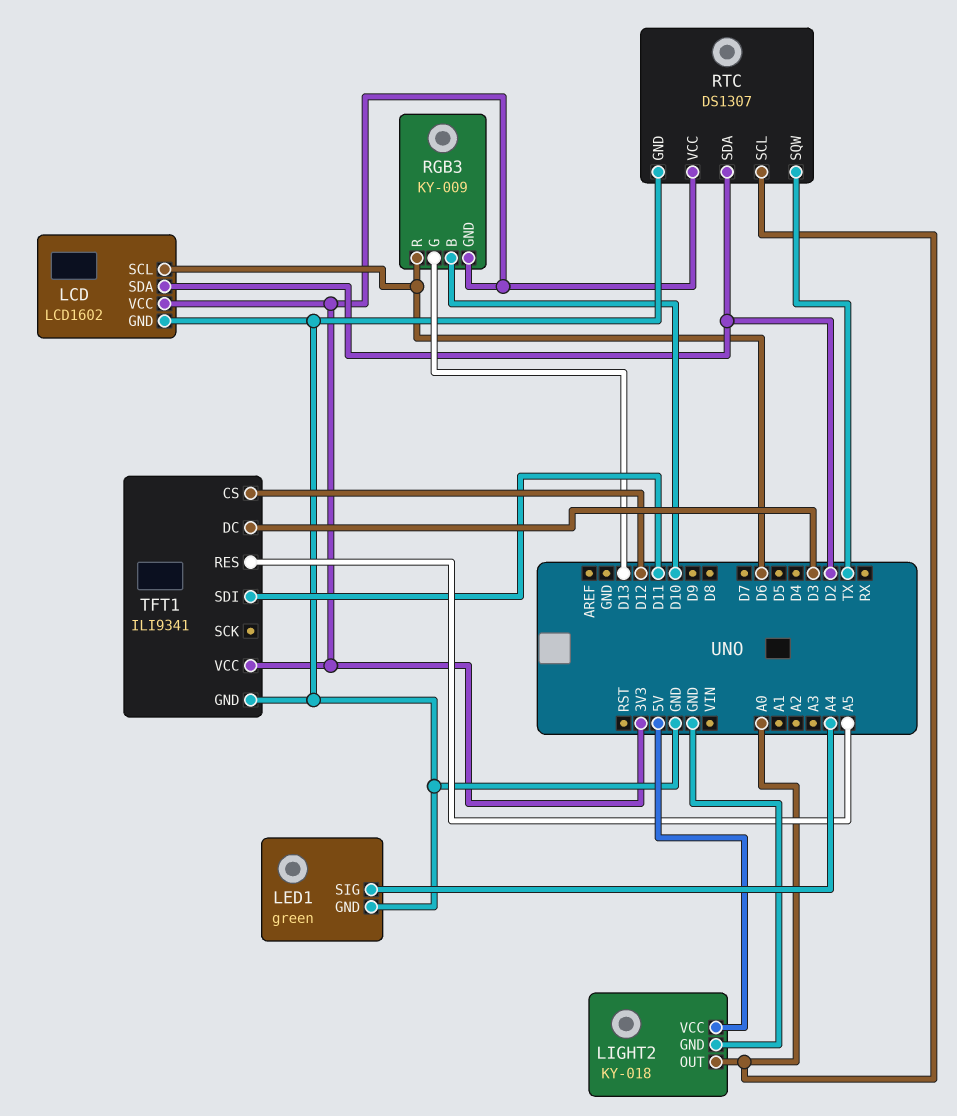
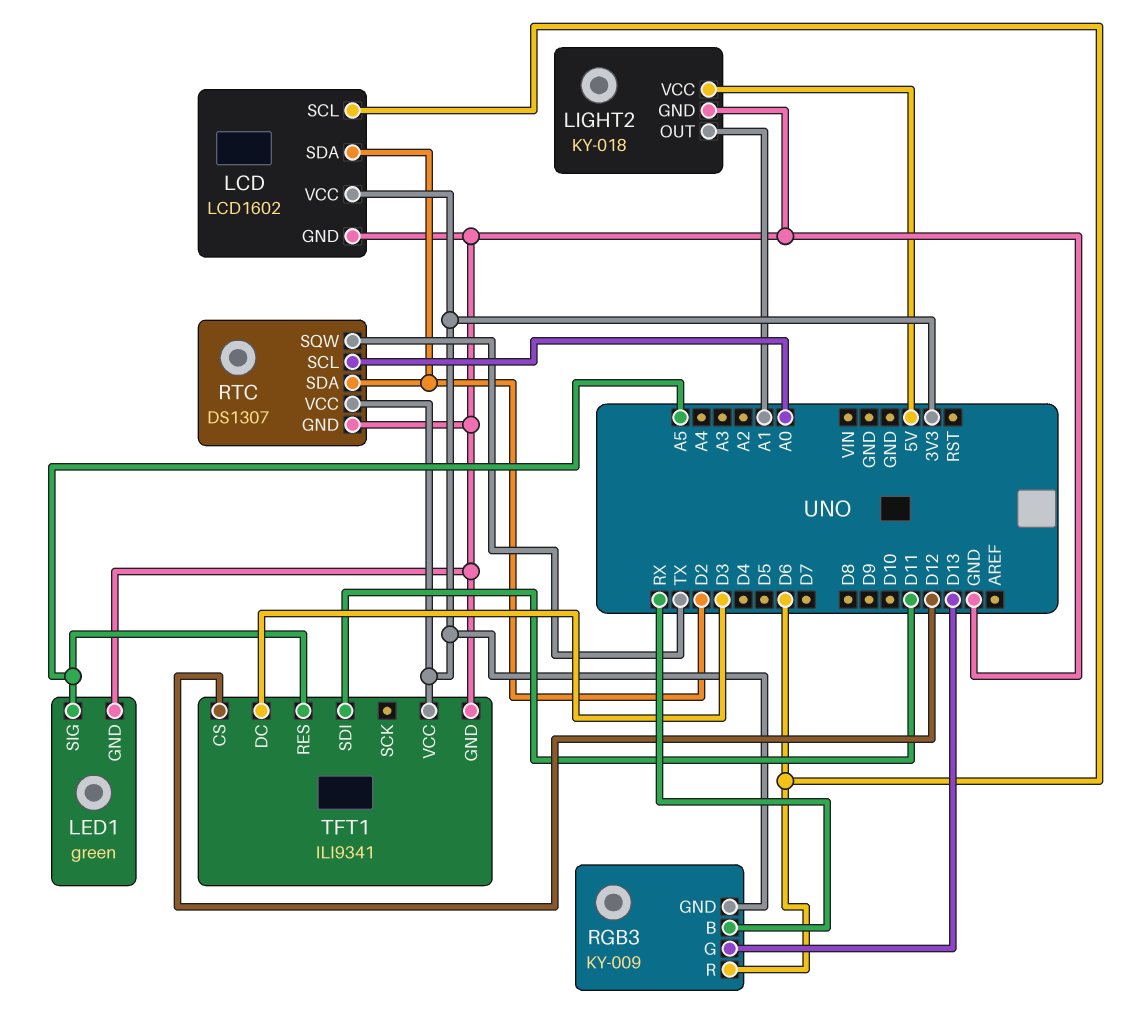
LED1 pin SIG: A4 -> A5
LIGHT2 pin OUT: A0 -> A1
RGB3 pin B: D10 -> RX

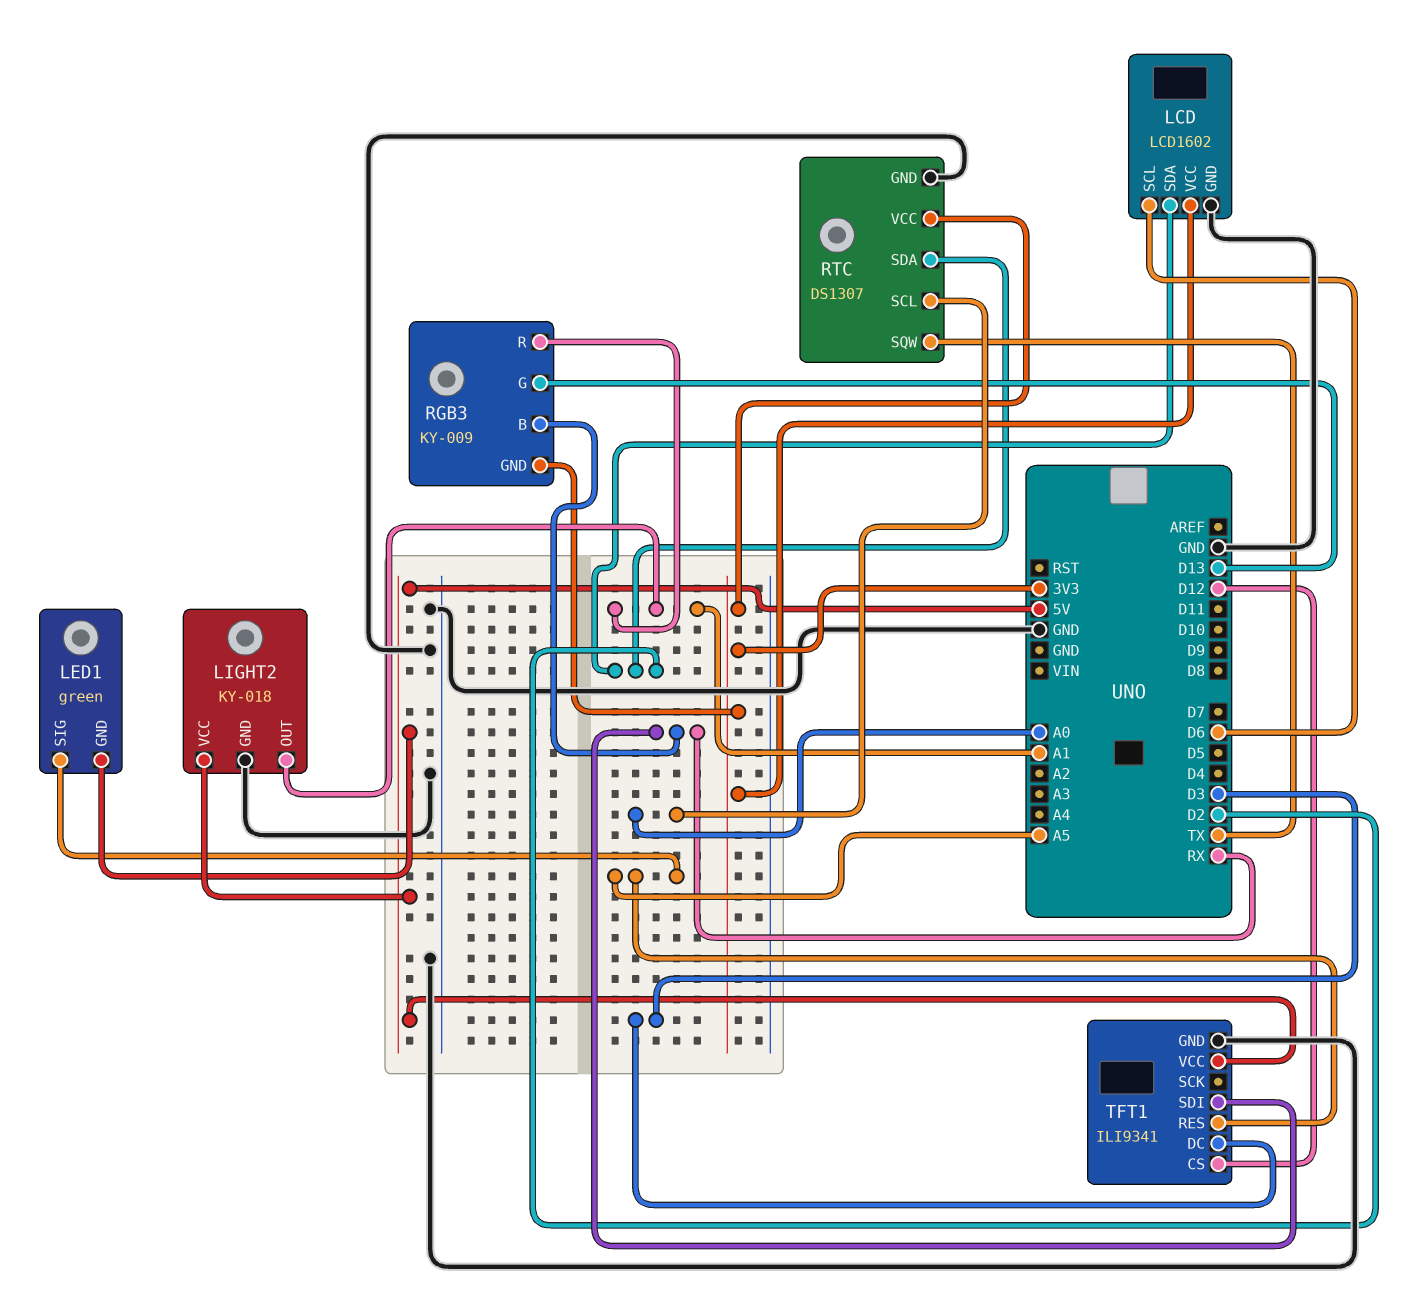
LED1 pin GND: GND -> 5V
RGB3 pin R: D6 -> A1
TFT1 pin SDI: D11 -> RX
TFT1 pin VCC: 3V3 -> 5V

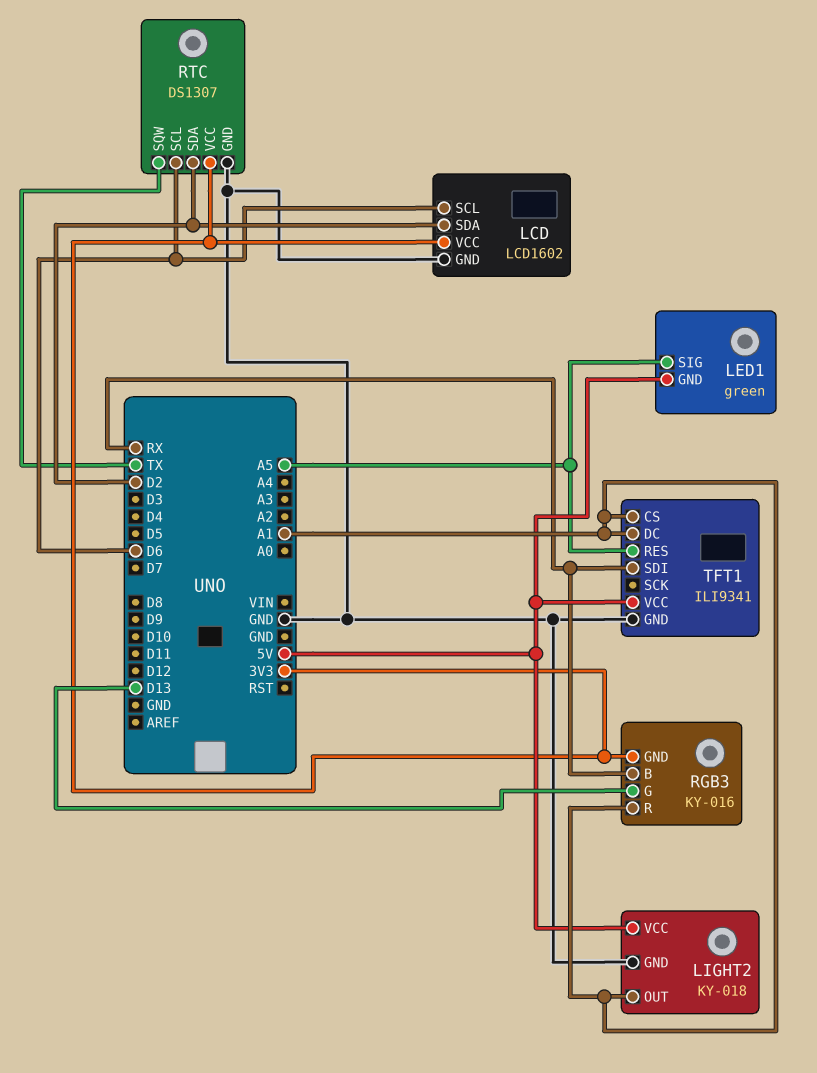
RGB3: KY-009 -> KY-016
RTC pin SCL: A0 -> D6
TFT1 pin CS: D12 -> A1
TFT1 pin DC: D3 -> A1

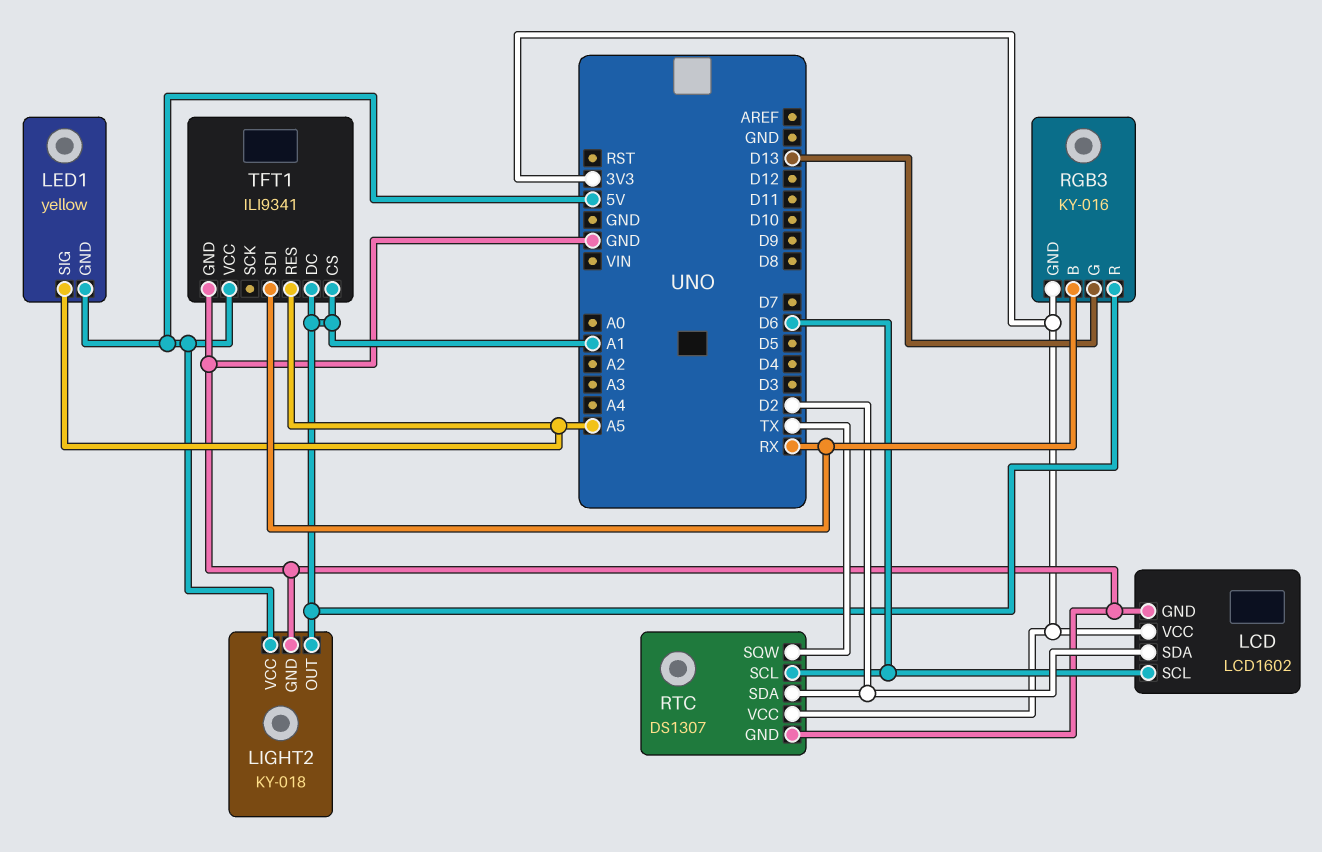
LED1: green -> yellow

